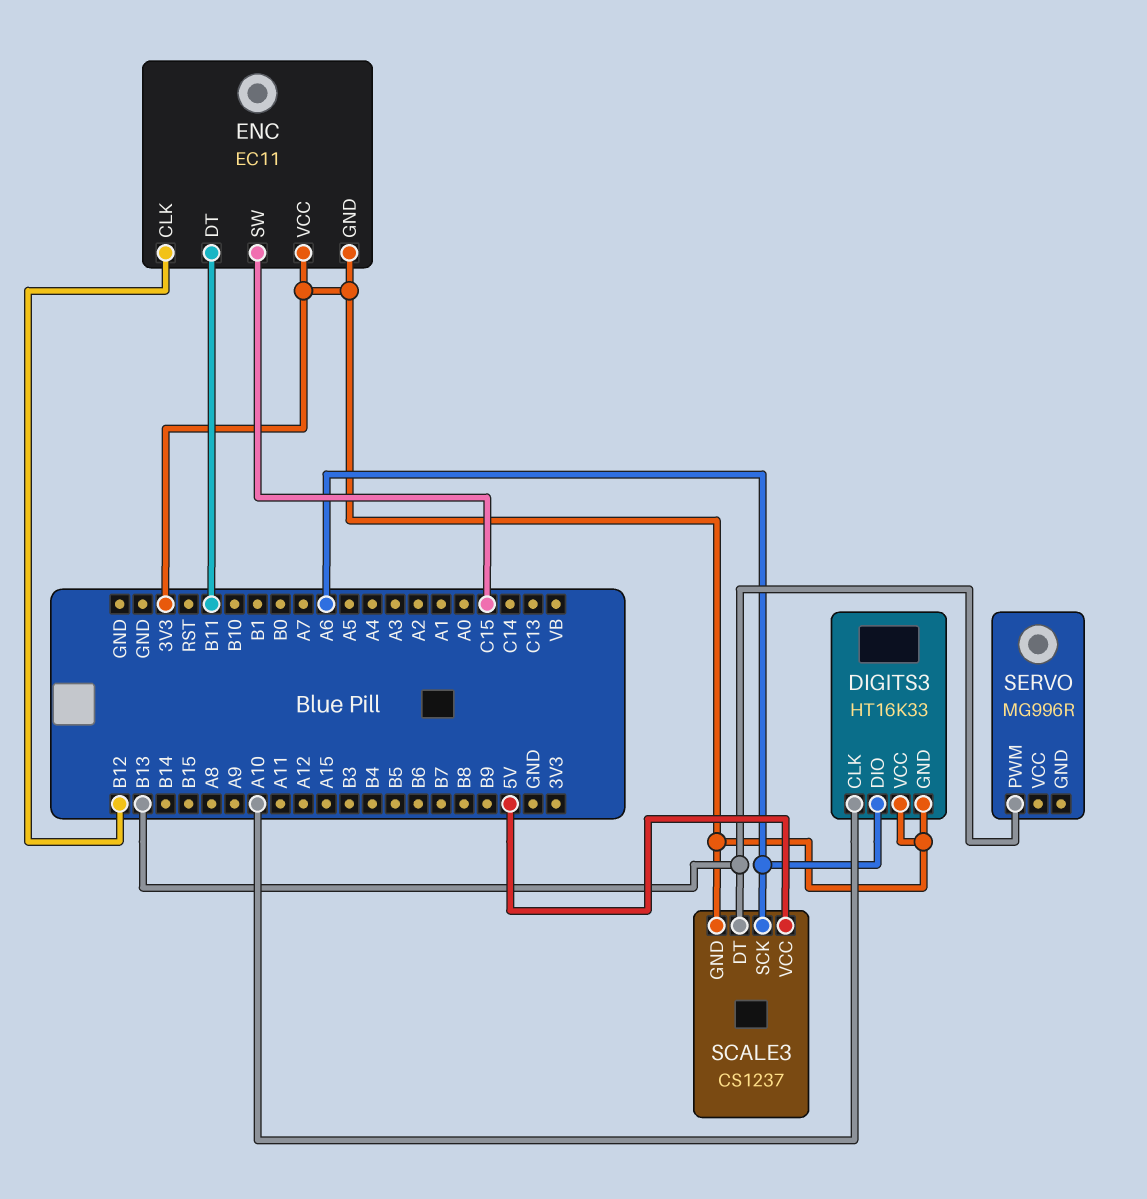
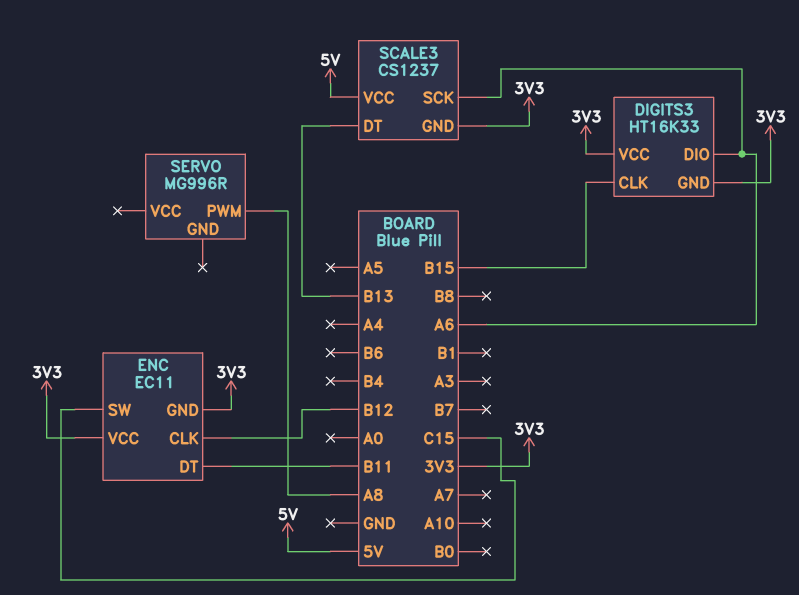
DIGITS3 pin CLK: A10 -> B15
SERVO pin PWM: B13 -> A8

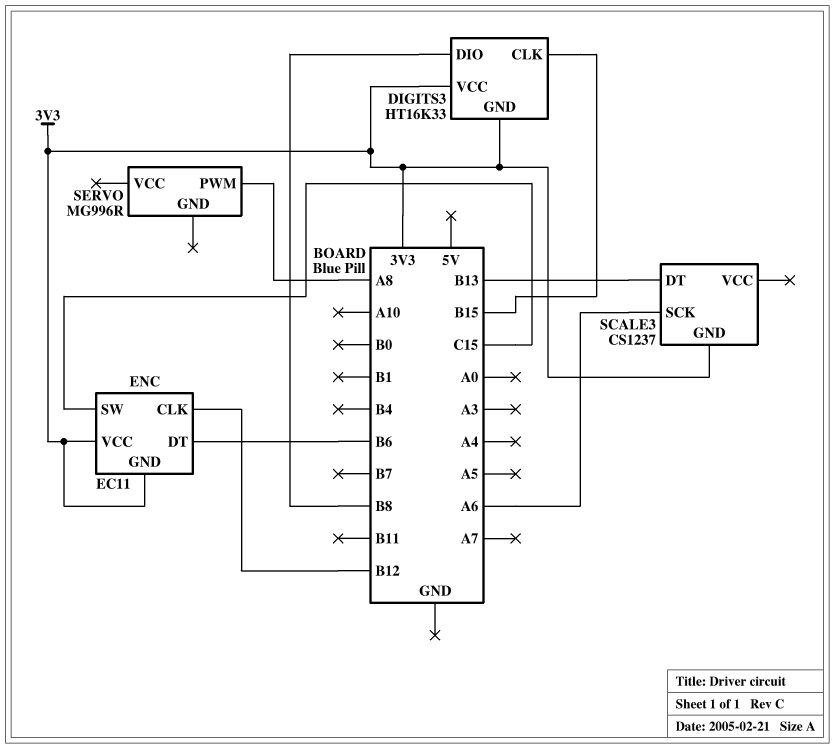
DIGITS3 pin DIO: A6 -> B8
ENC pin DT: B11 -> B6
SCALE3 pin VCC: 5V -> none

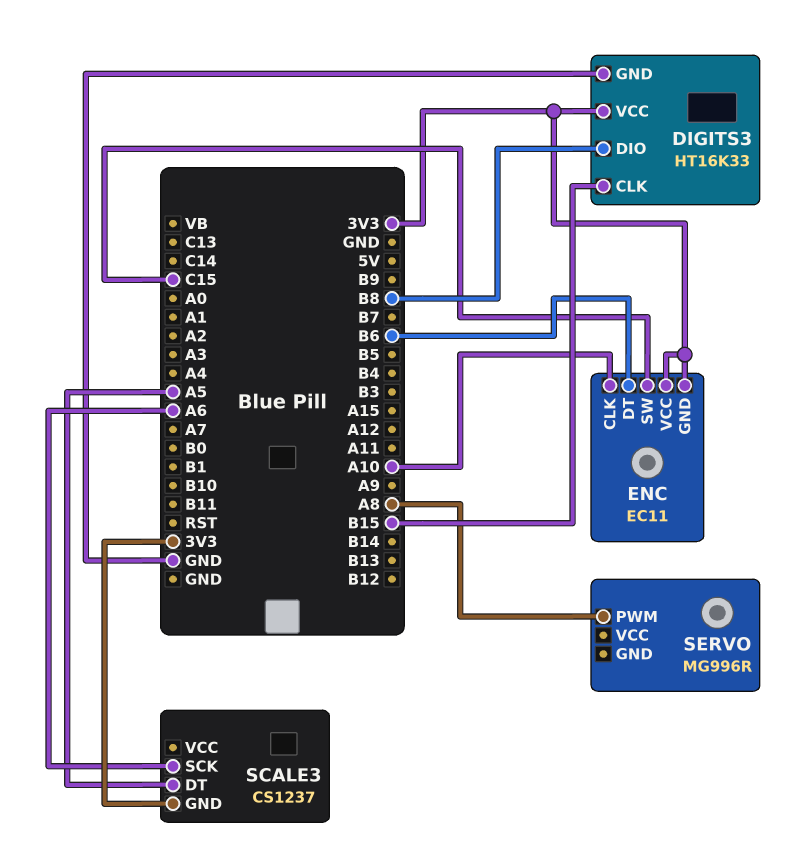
DIGITS3 pin GND: 3V3 -> GND
ENC pin CLK: B12 -> A10
SCALE3 pin DT: B13 -> A5

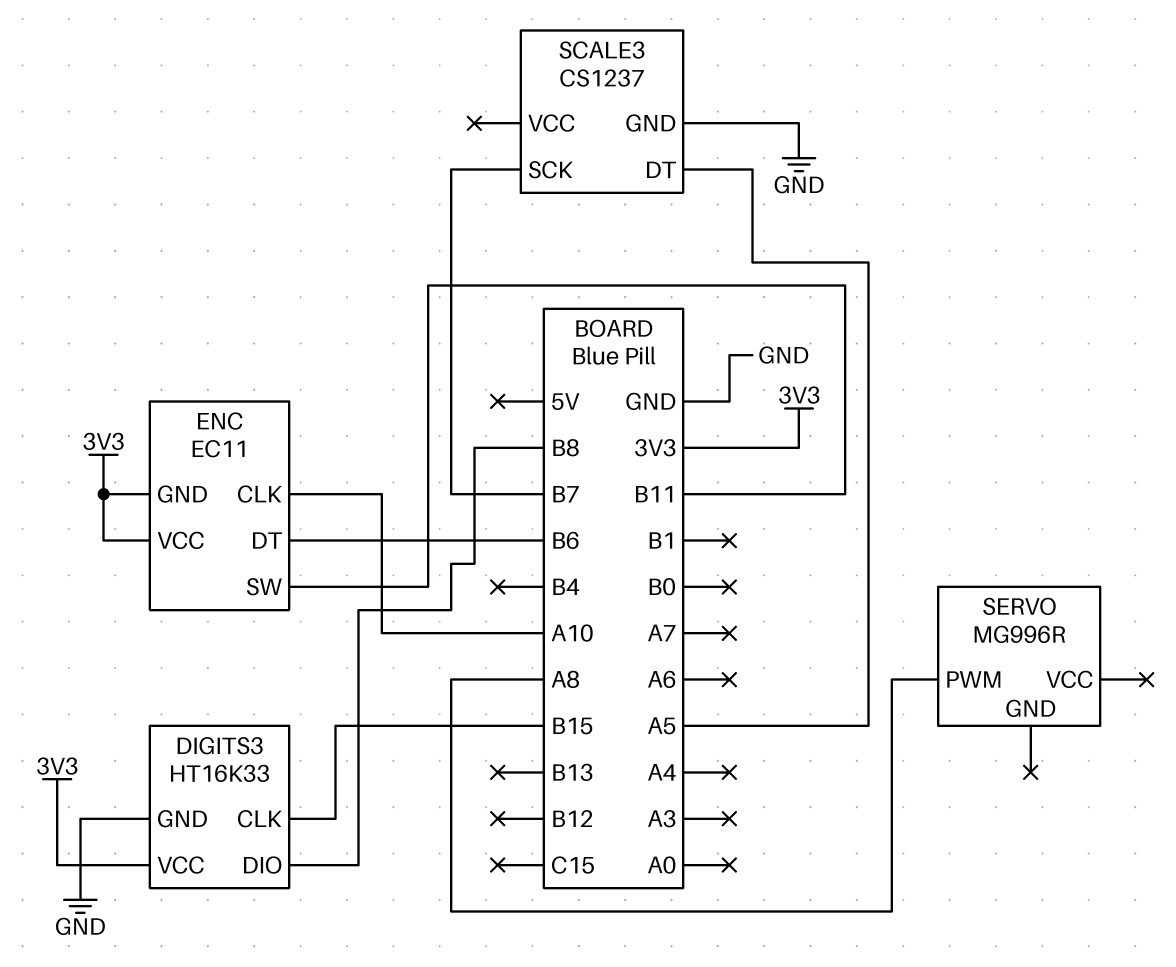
ENC pin SW: C15 -> B11
SCALE3 pin GND: 3V3 -> GND
SCALE3 pin SCK: A6 -> B7

